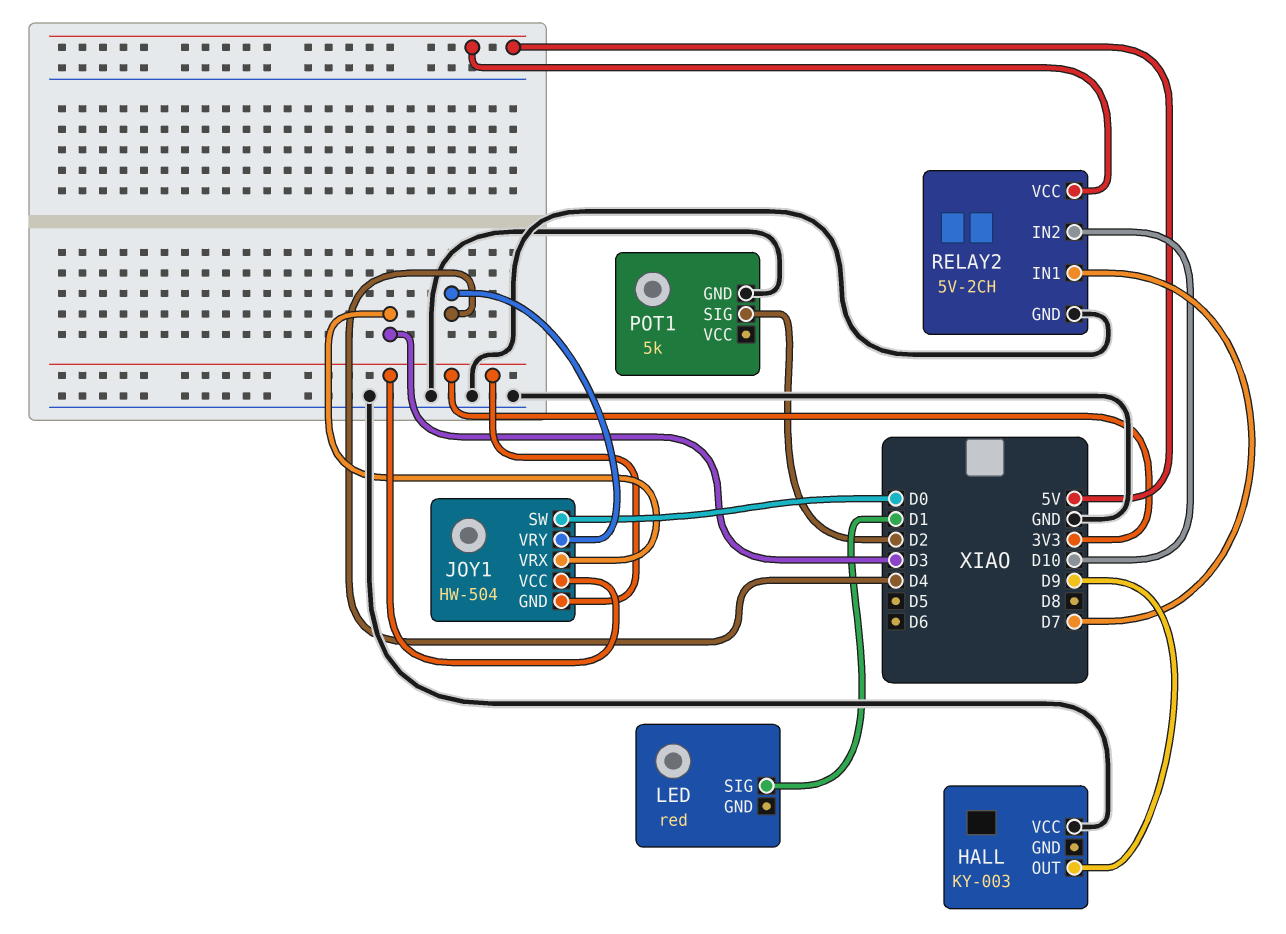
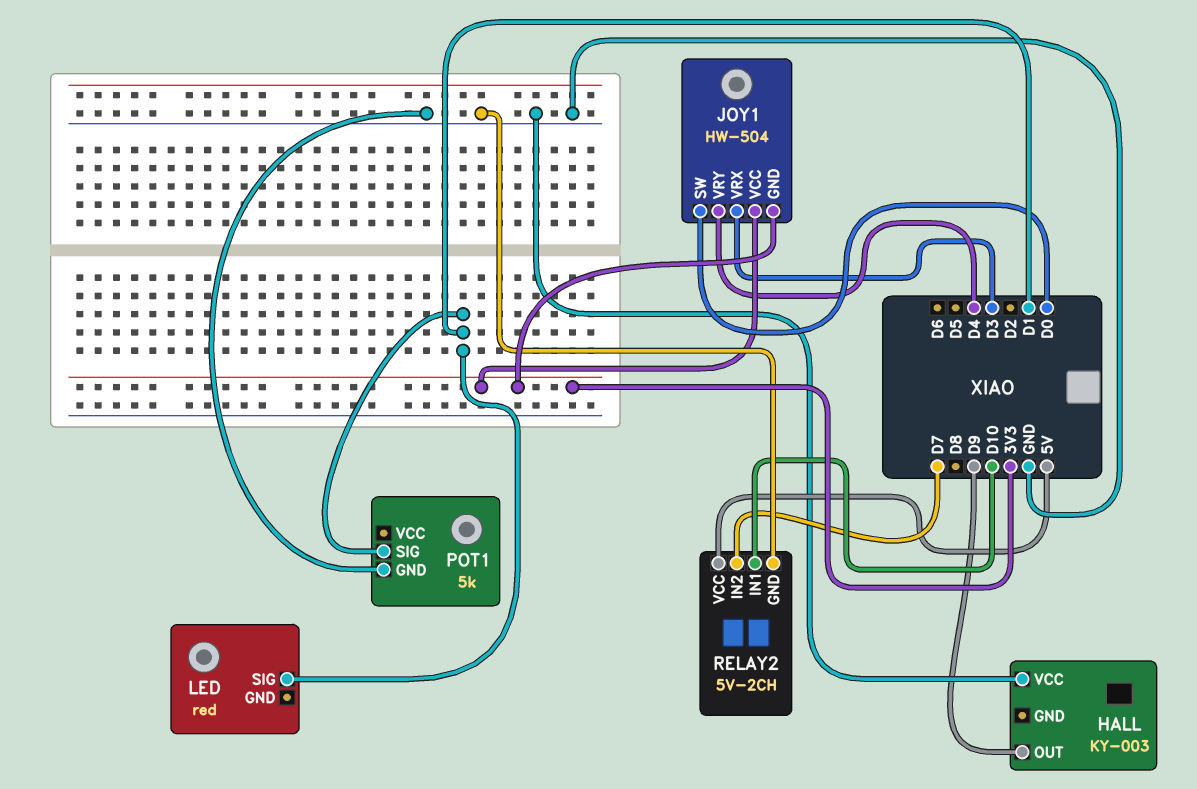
POT1 pin SIG: D2 -> D1
RELAY2 pin IN1: D7 -> D10
RELAY2 pin IN2: D10 -> D7

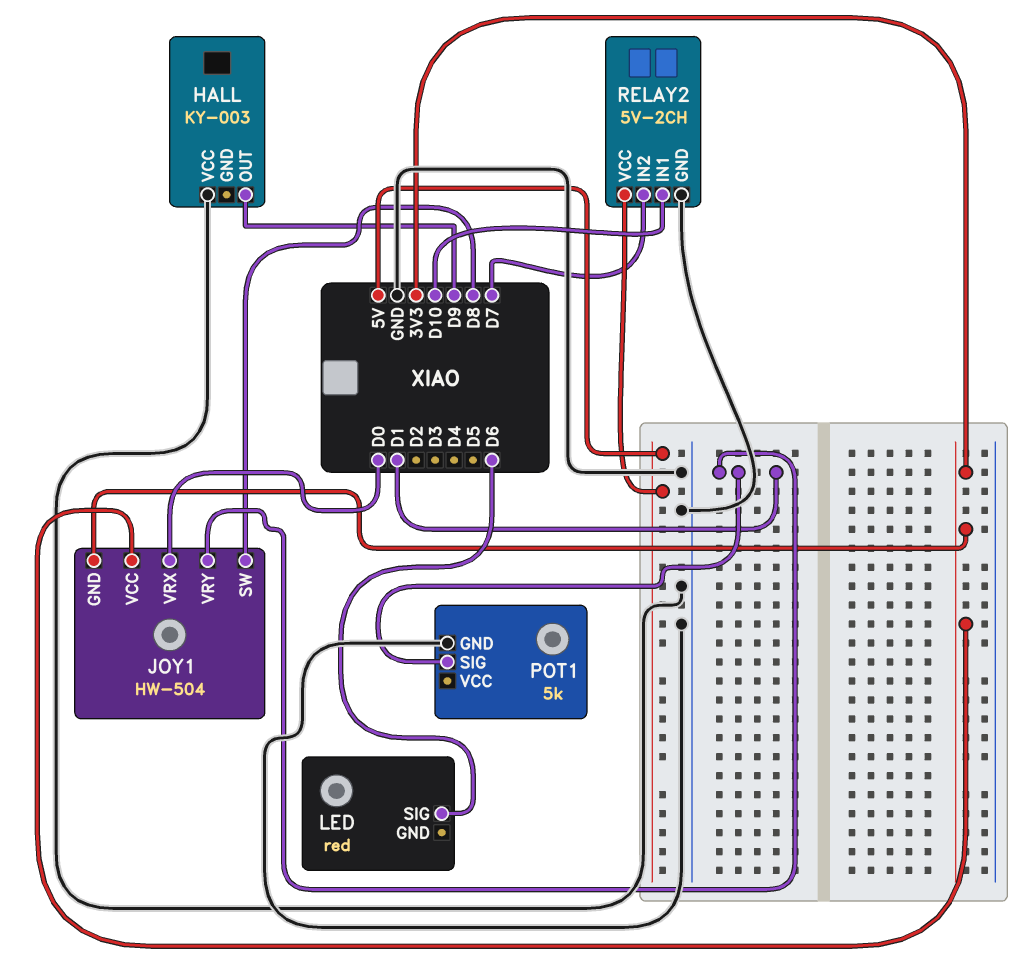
JOY1 pin SW: D0 -> D8
JOY1 pin VRX: D3 -> D0
JOY1 pin VRY: D4 -> D1
LED pin SIG: D1 -> D6

